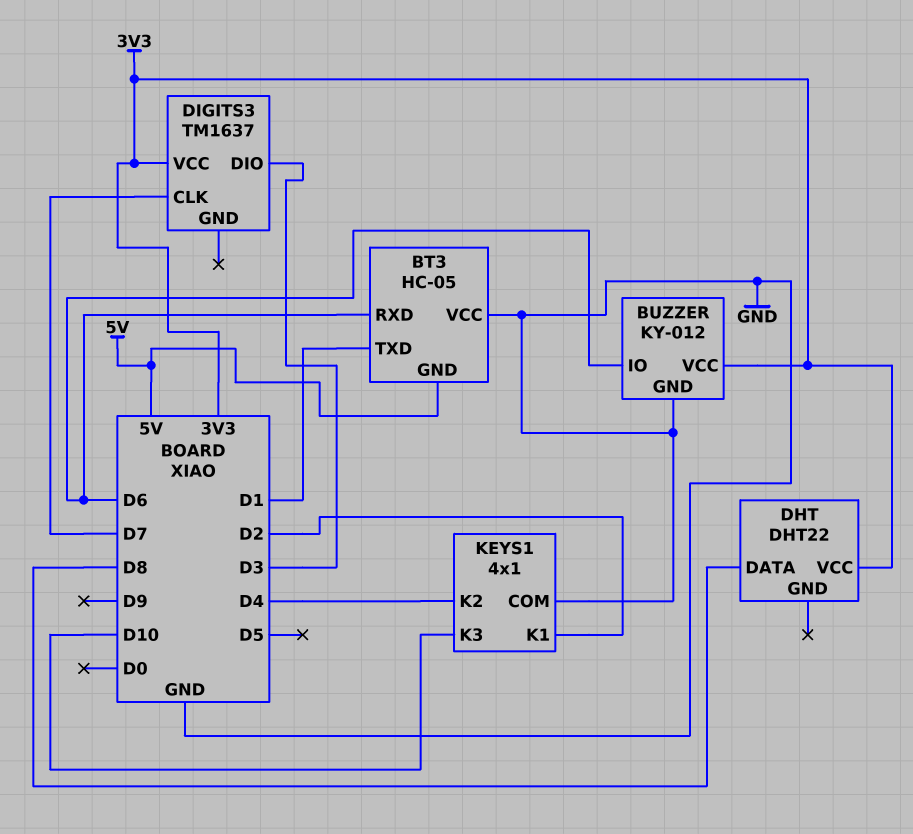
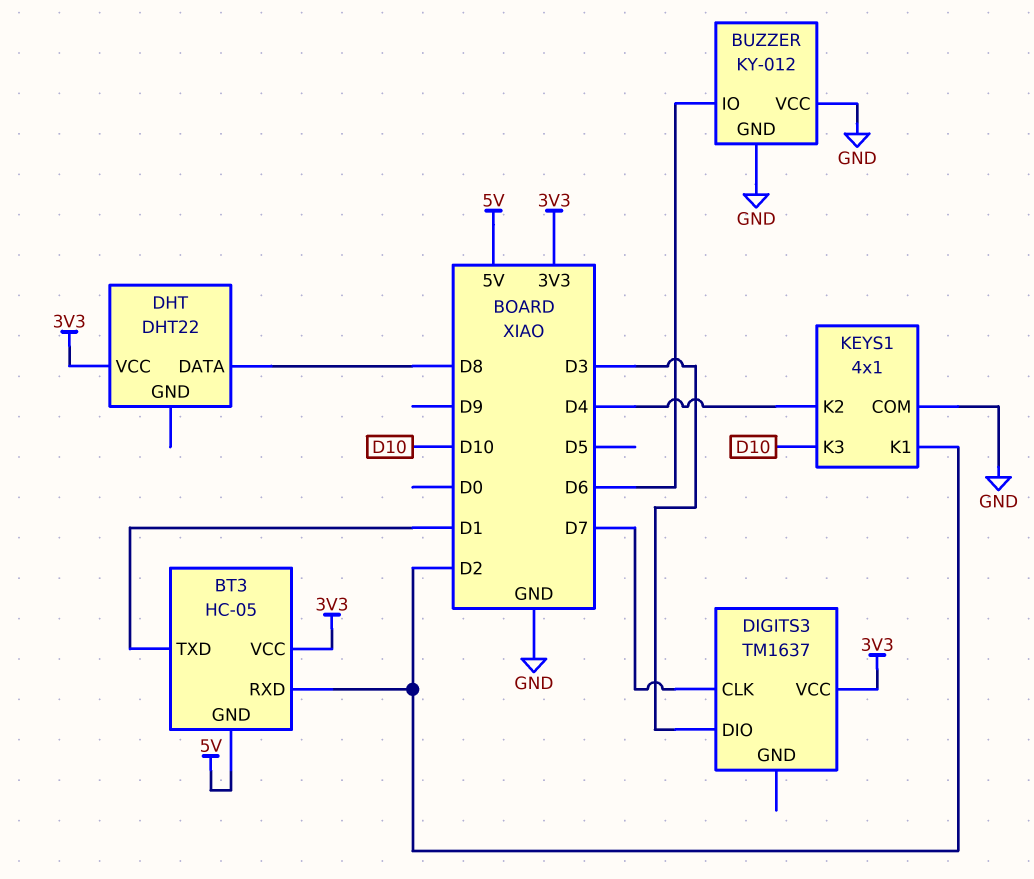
BT3 pin RXD: D6 -> D2
BT3 pin VCC: GND -> 3V3
BUZZER pin VCC: 3V3 -> GND

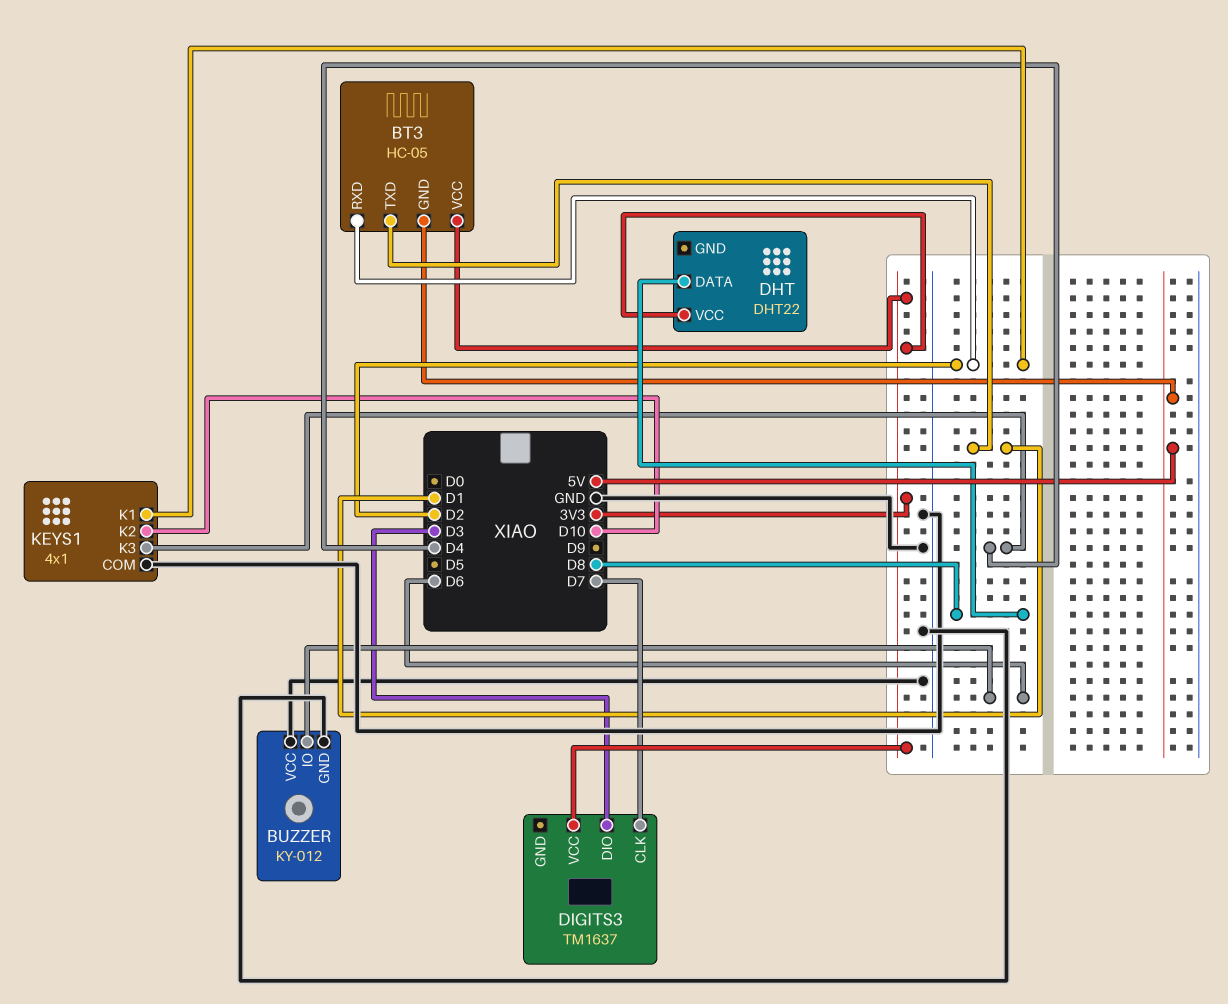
KEYS1 pin K2: D4 -> D10
KEYS1 pin K3: D10 -> D4

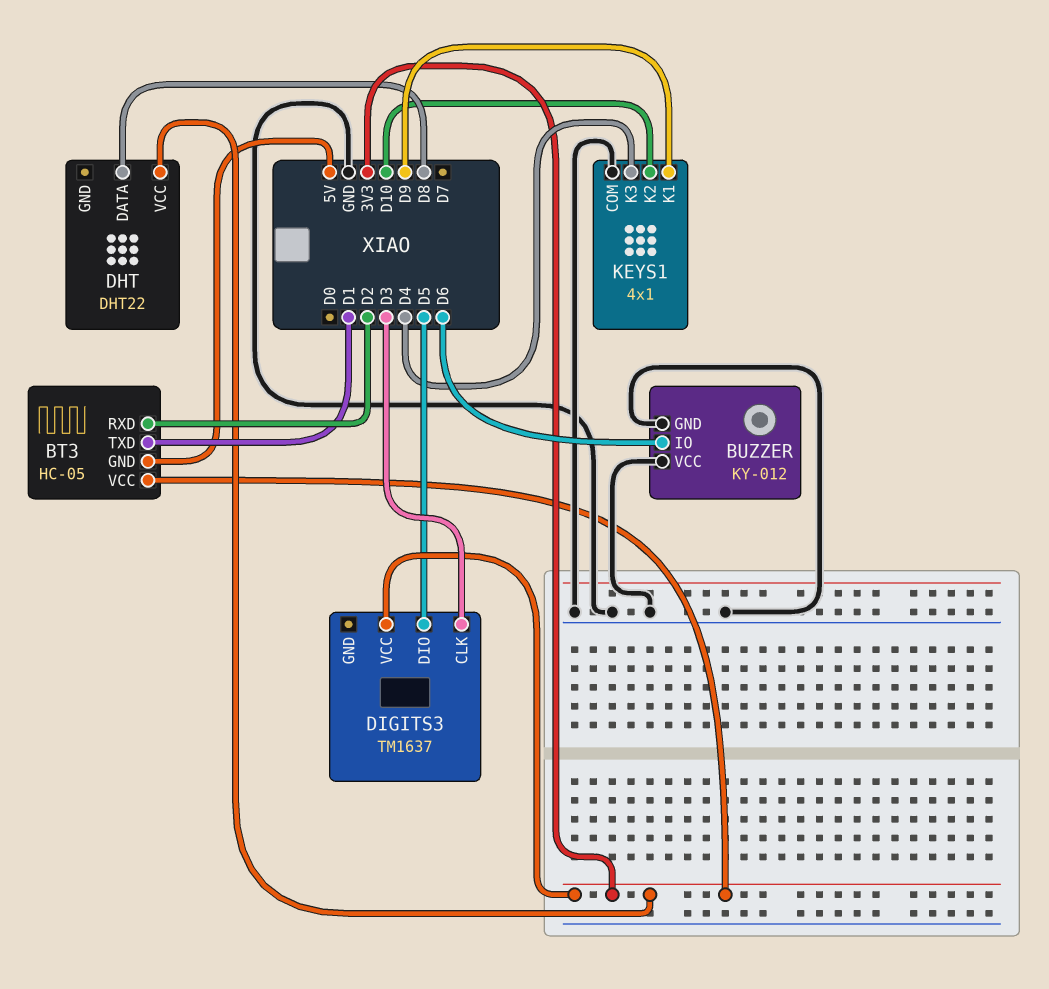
DIGITS3 pin CLK: D7 -> D3
DIGITS3 pin DIO: D3 -> D5
KEYS1 pin K1: D2 -> D9

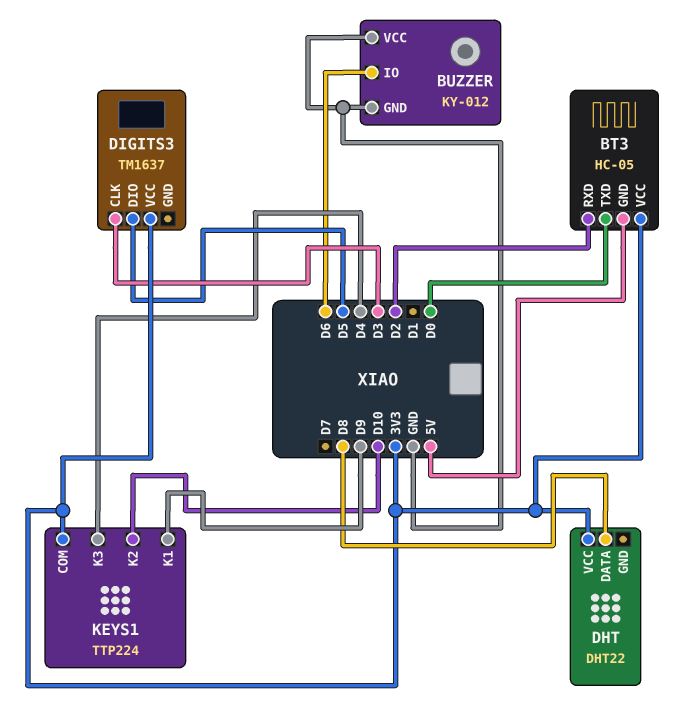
BT3 pin TXD: D1 -> D0
KEYS1: 4x1 -> TTP224
KEYS1 pin COM: GND -> 3V3

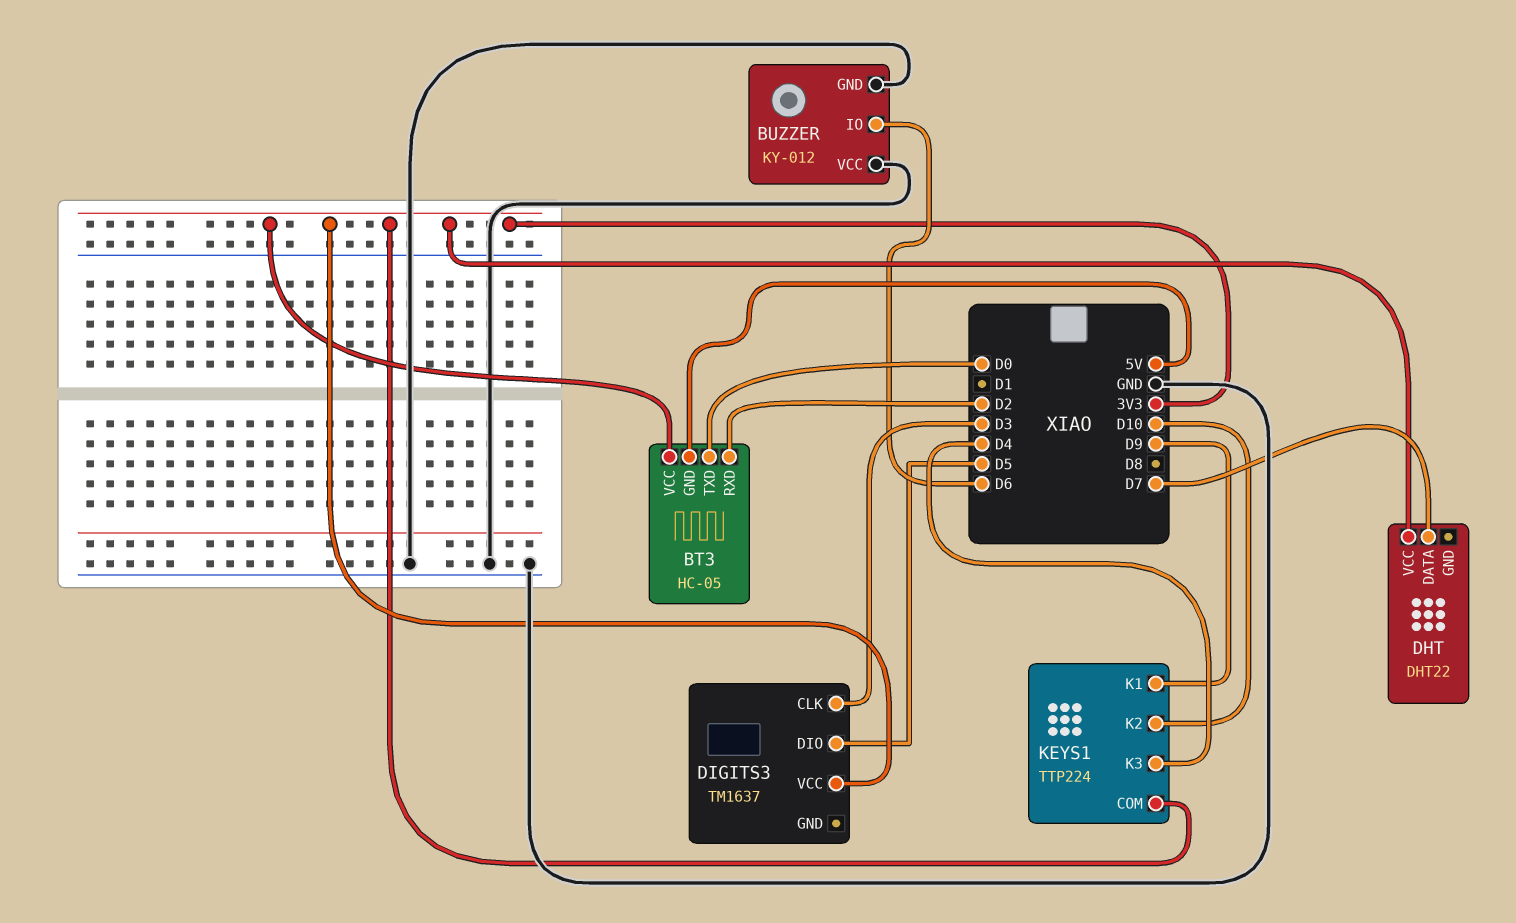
DHT pin DATA: D8 -> D7

